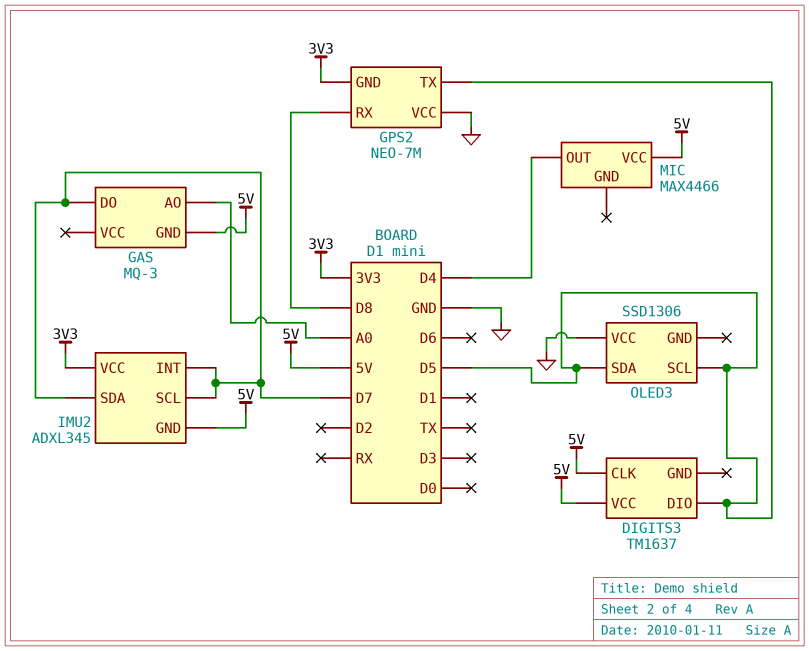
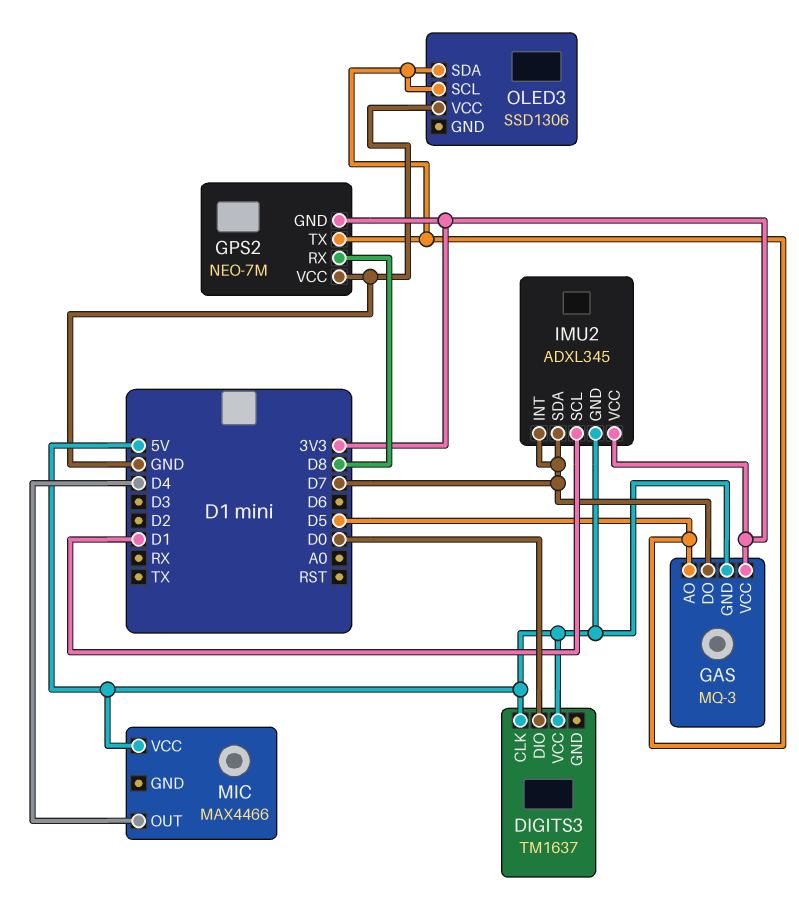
DIGITS3 pin DIO: D5 -> D0
GAS pin AO: A0 -> D5
GAS pin VCC: none -> 3V3
IMU2 pin SCL: D7 -> D1

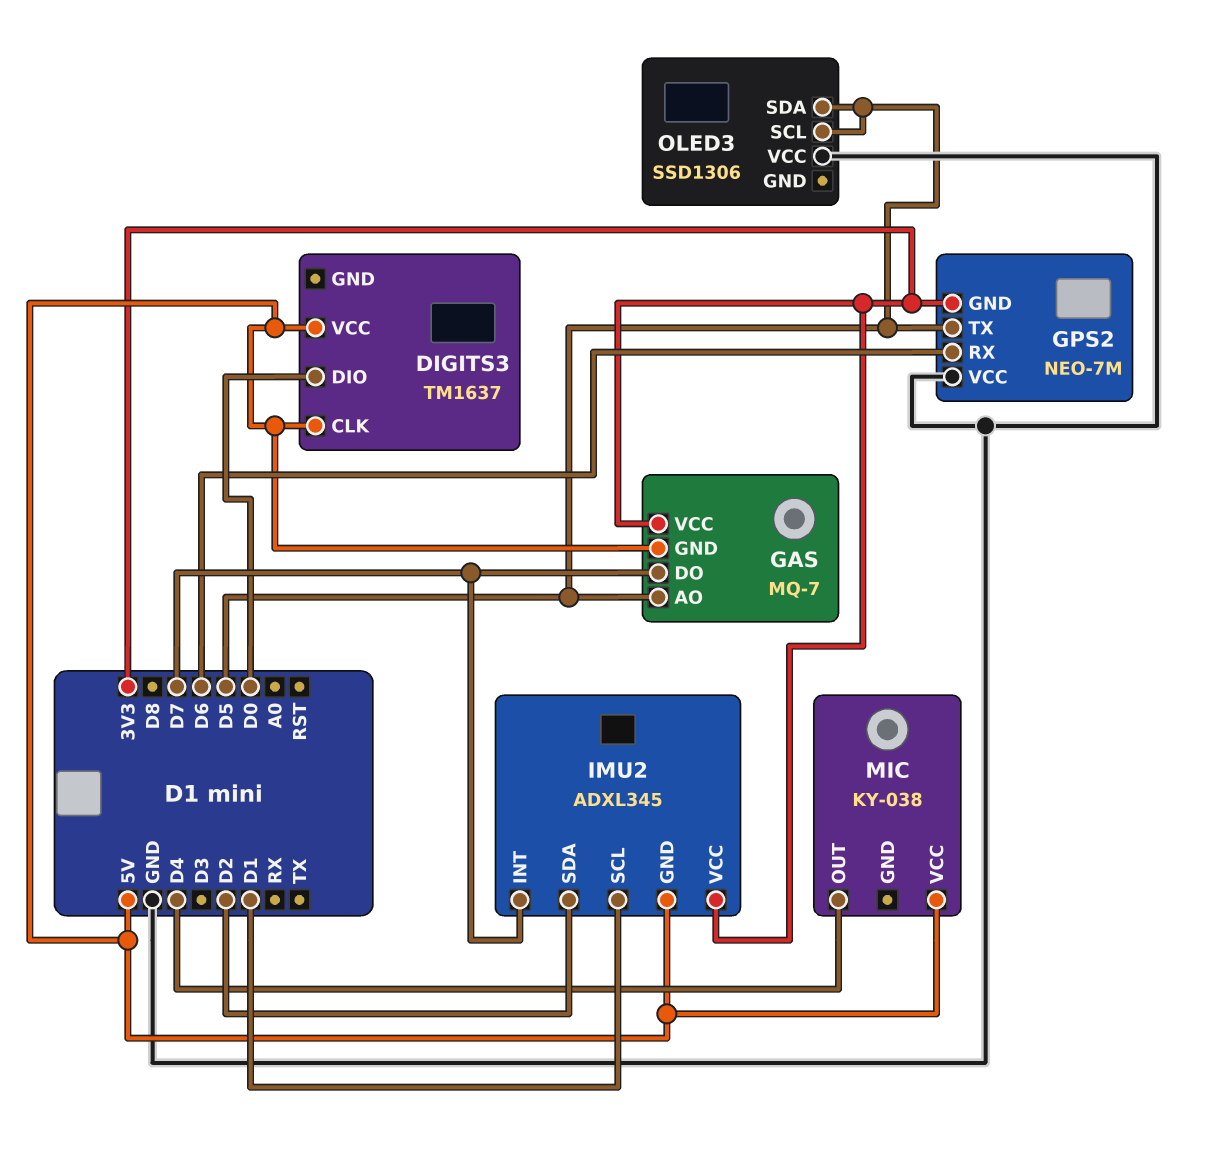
GAS: MQ-3 -> MQ-7
GPS2 pin RX: D8 -> D6
IMU2 pin SDA: D7 -> D2
MIC: MAX4466 -> KY-038

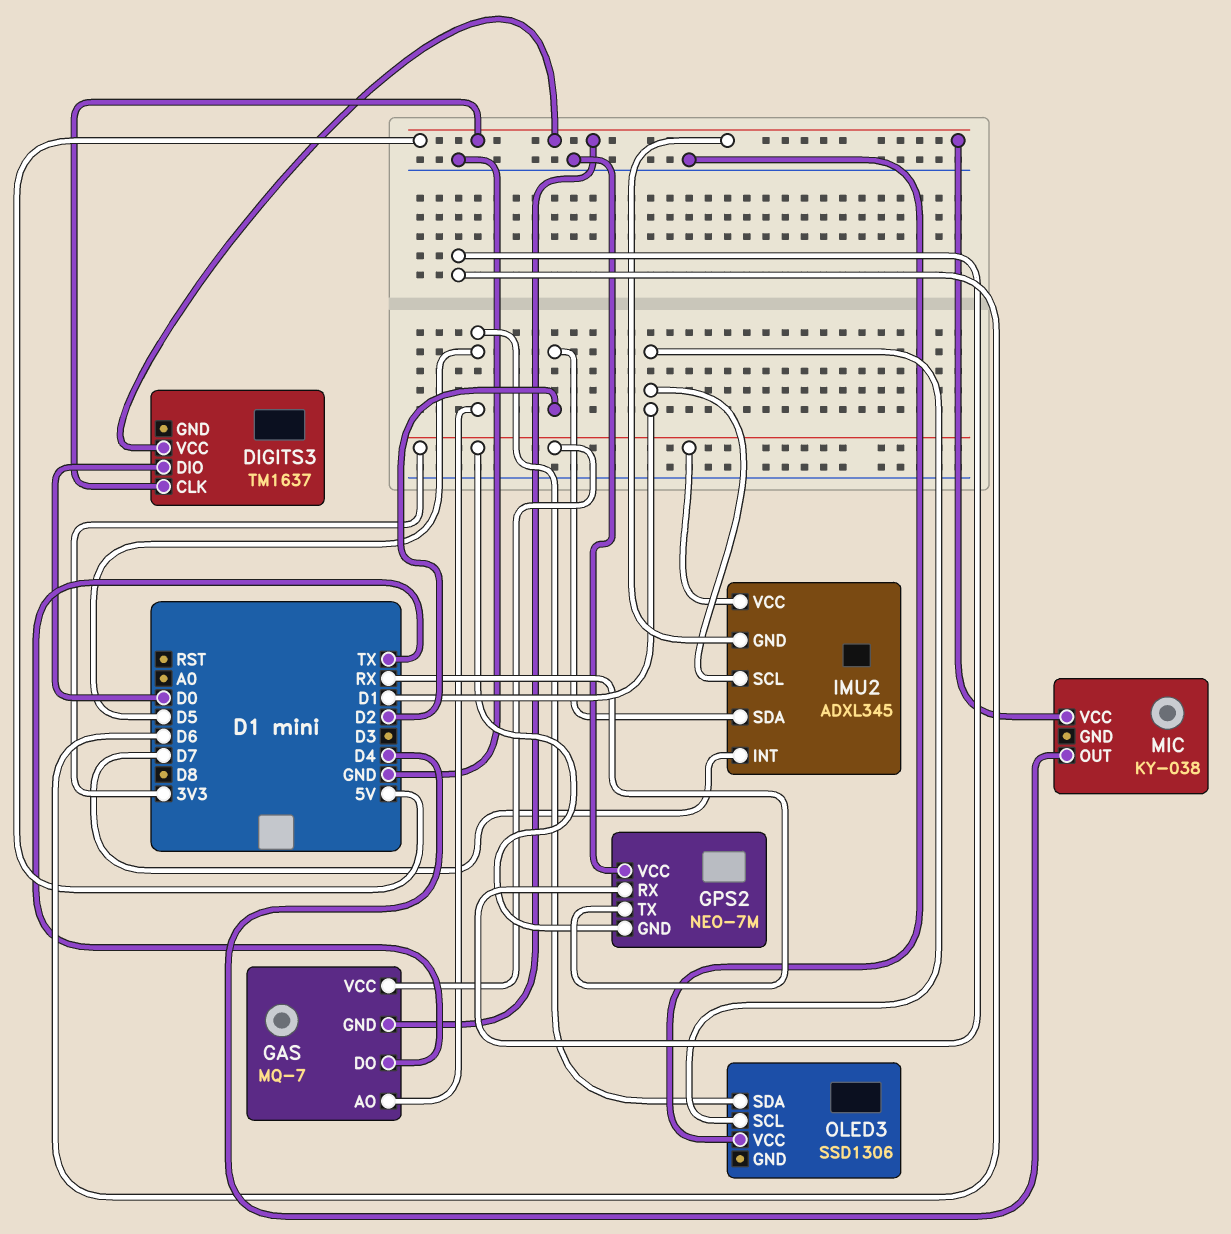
GAS pin DO: D7 -> TX
GPS2 pin TX: D5 -> RX
OLED3 pin SCL: D5 -> D1

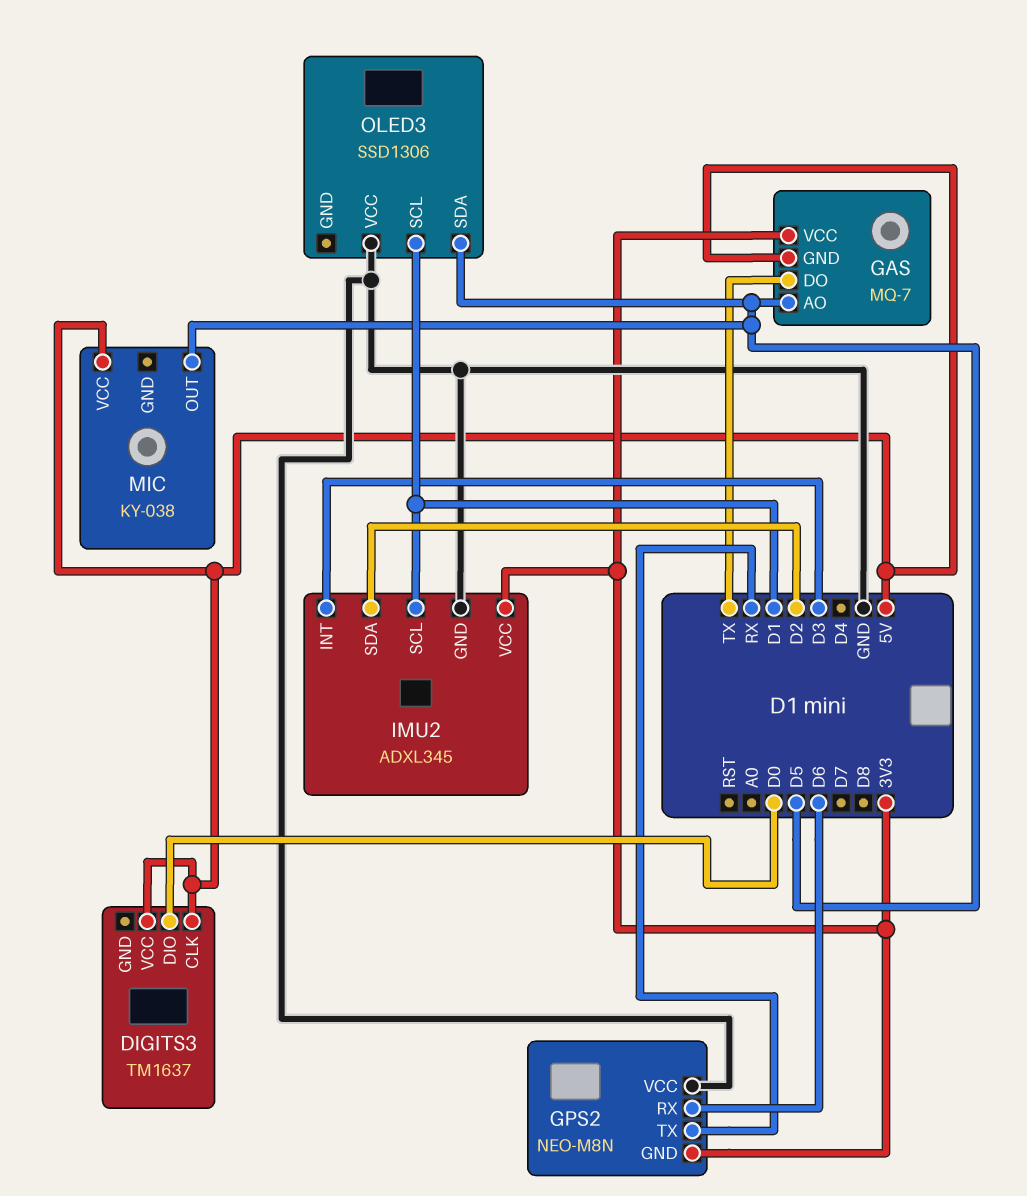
GPS2: NEO-7M -> NEO-M8N
IMU2 pin GND: 5V -> GND
IMU2 pin INT: D7 -> D3
MIC pin OUT: D4 -> D5

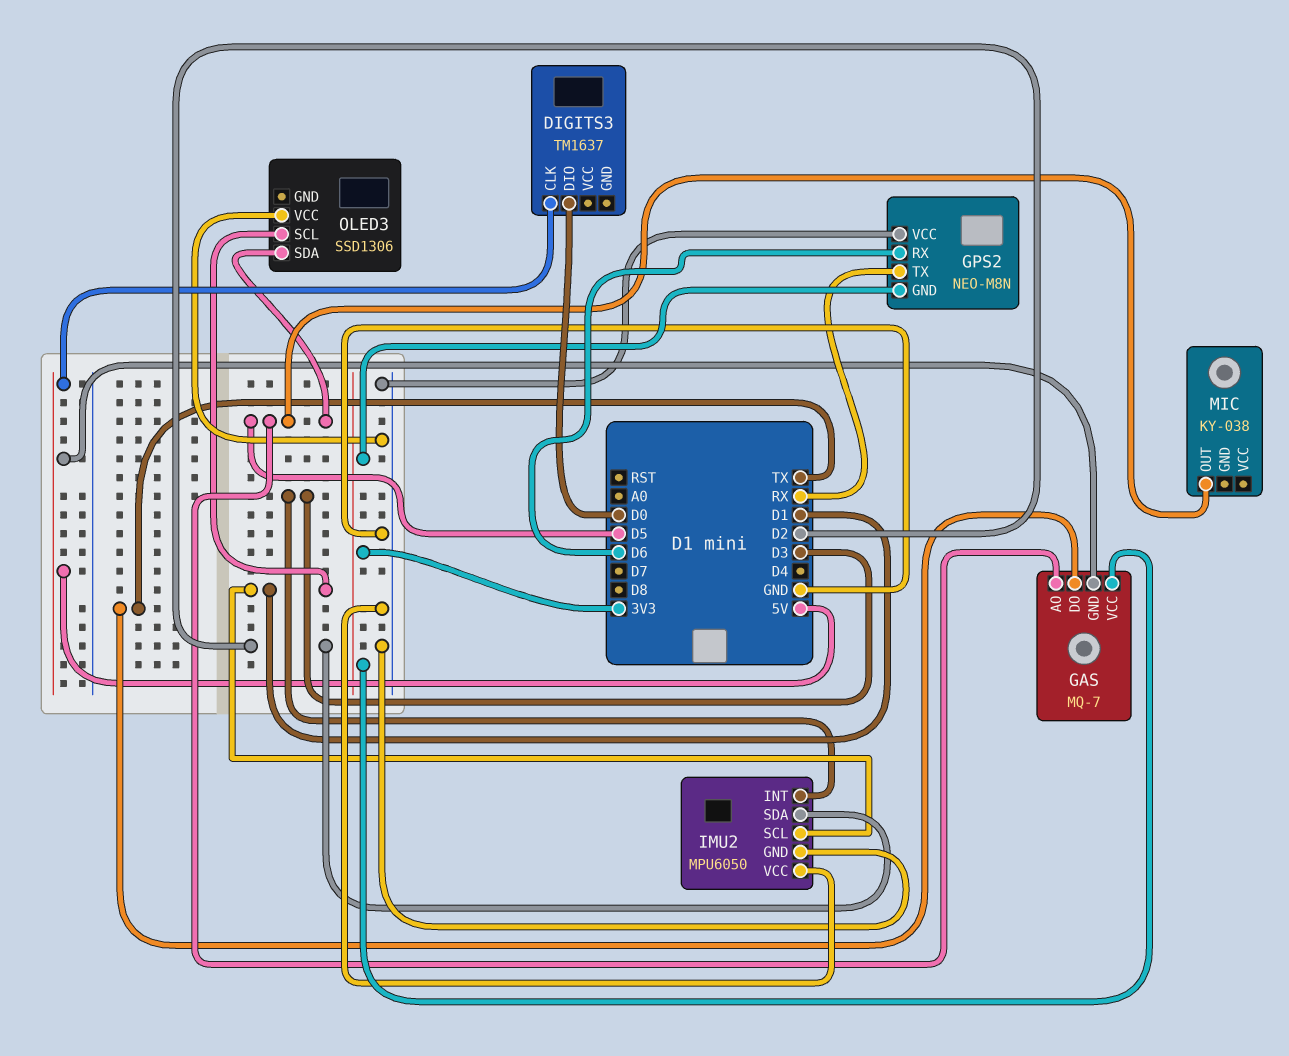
DIGITS3 pin VCC: 5V -> none
IMU2: ADXL345 -> MPU6050
IMU2 pin VCC: 3V3 -> GND
MIC pin VCC: 5V -> none

